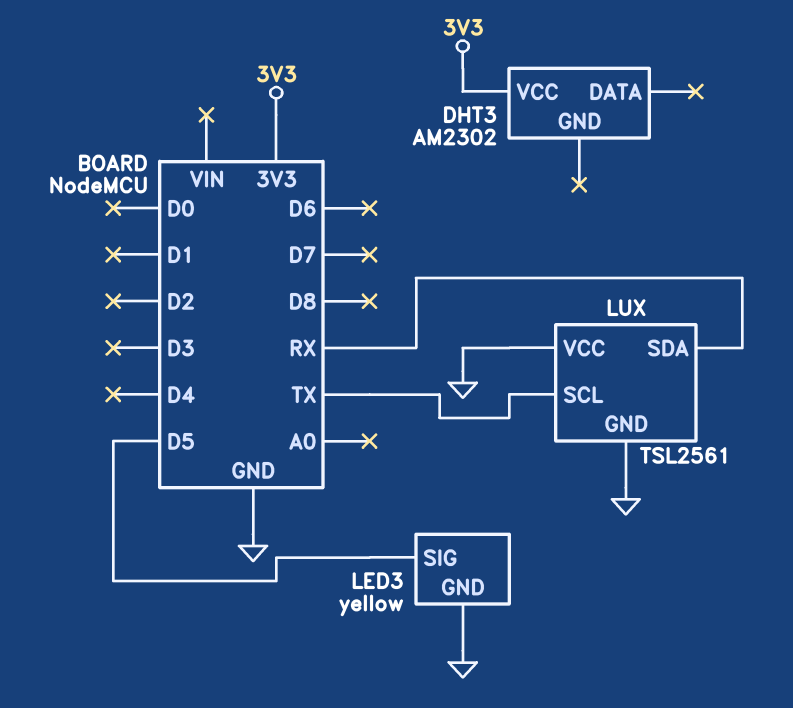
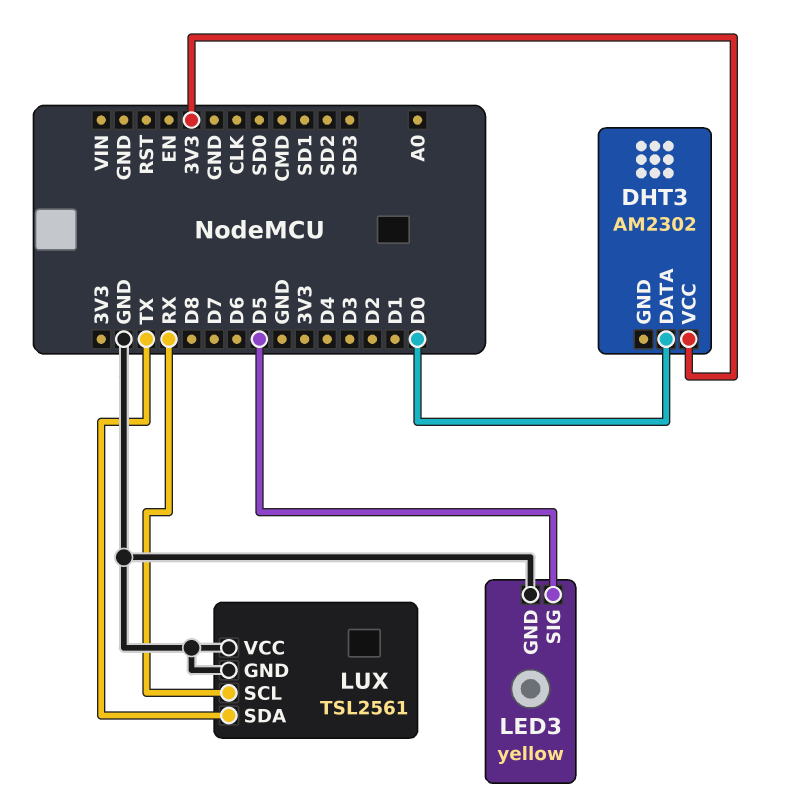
DHT3 pin DATA: none -> D0
LUX pin SCL: TX -> RX
LUX pin SDA: RX -> TX

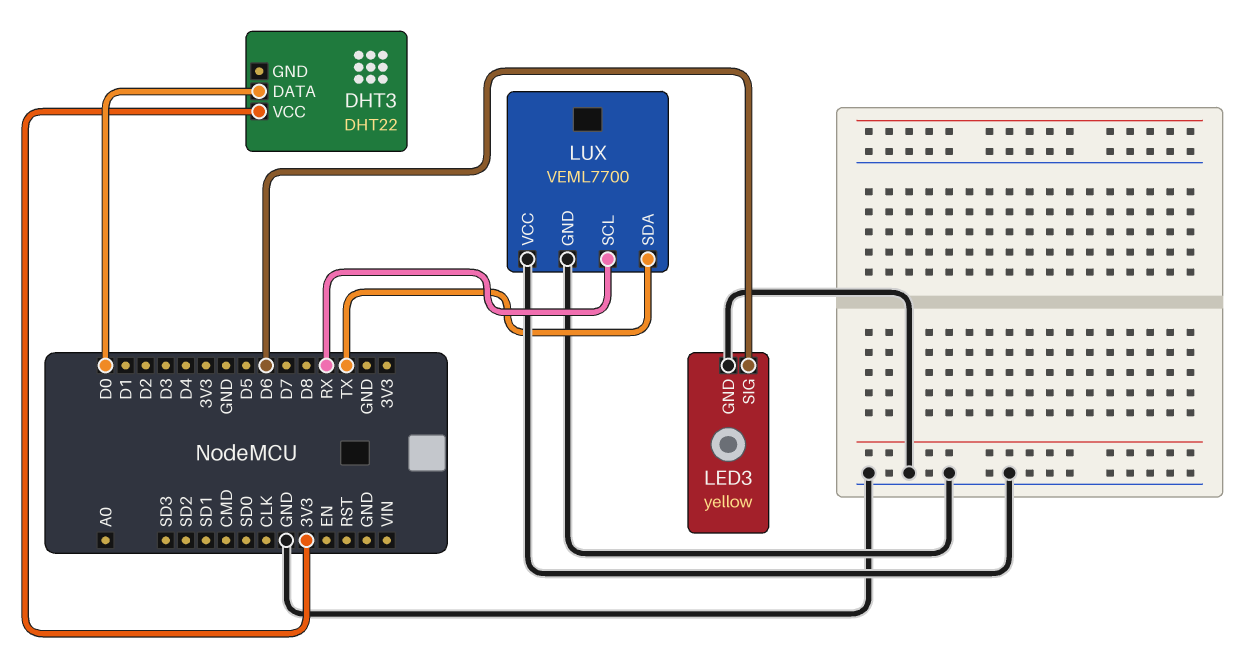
DHT3: AM2302 -> DHT22
LED3 pin SIG: D5 -> D6
LUX: TSL2561 -> VEML7700

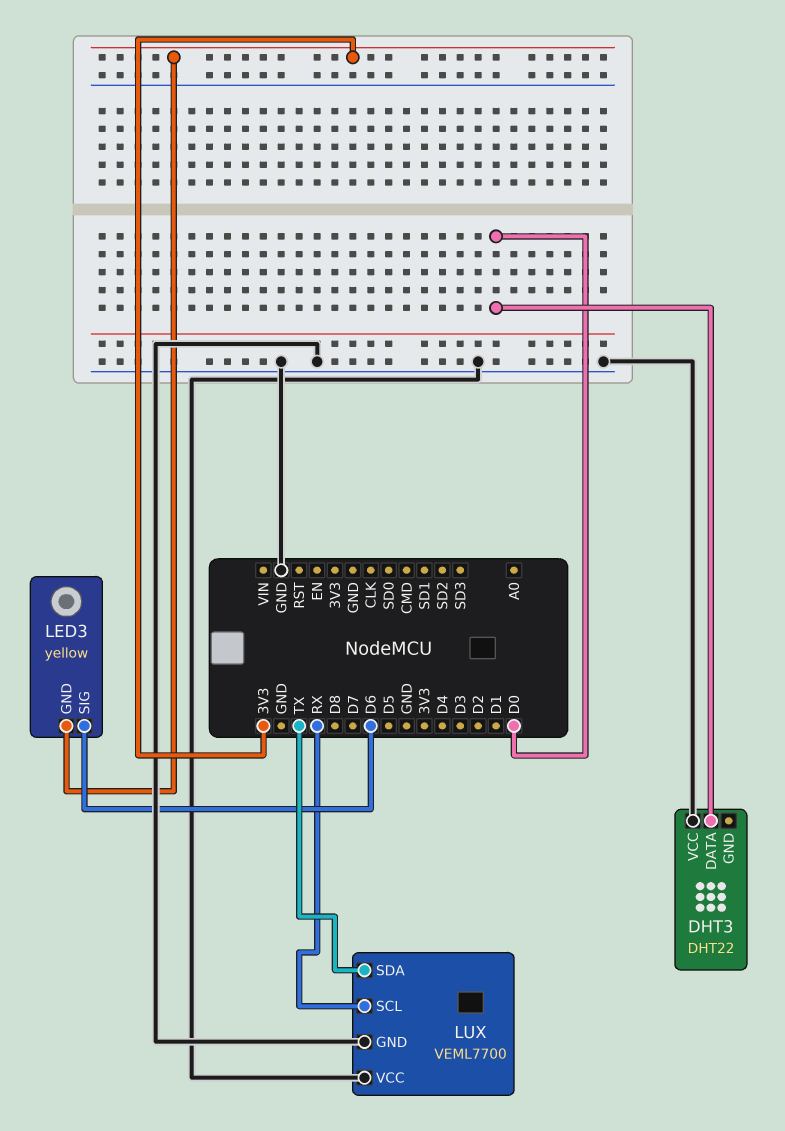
DHT3 pin VCC: 3V3 -> GND
LED3 pin GND: GND -> 3V3

